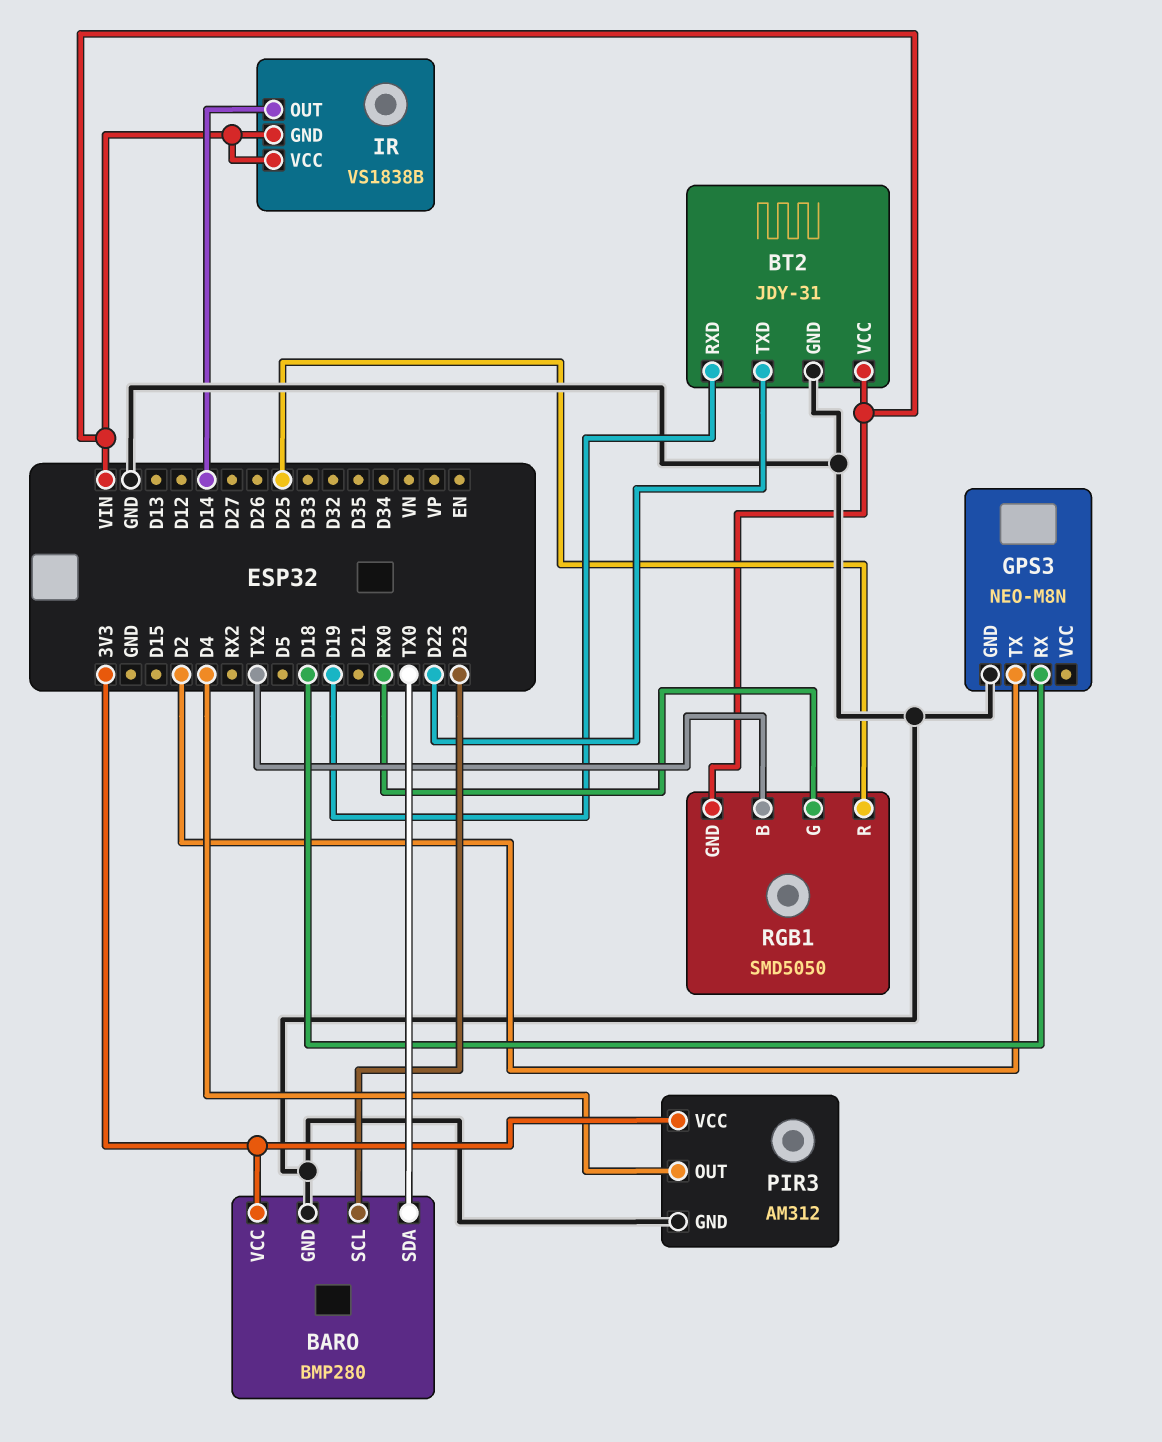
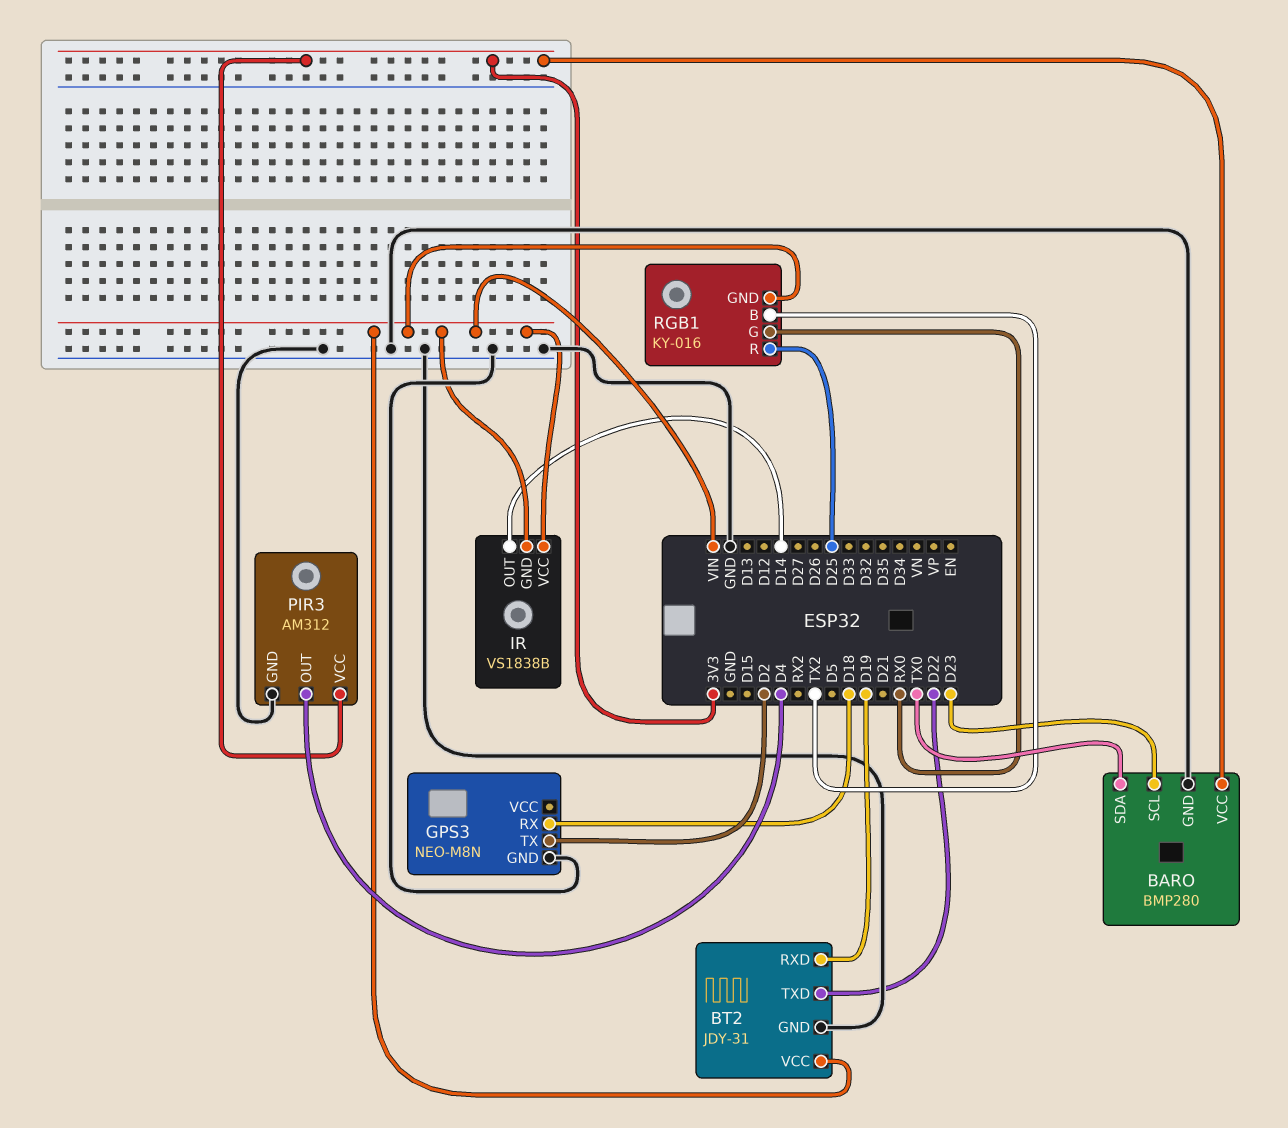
RGB1: SMD5050 -> KY-016

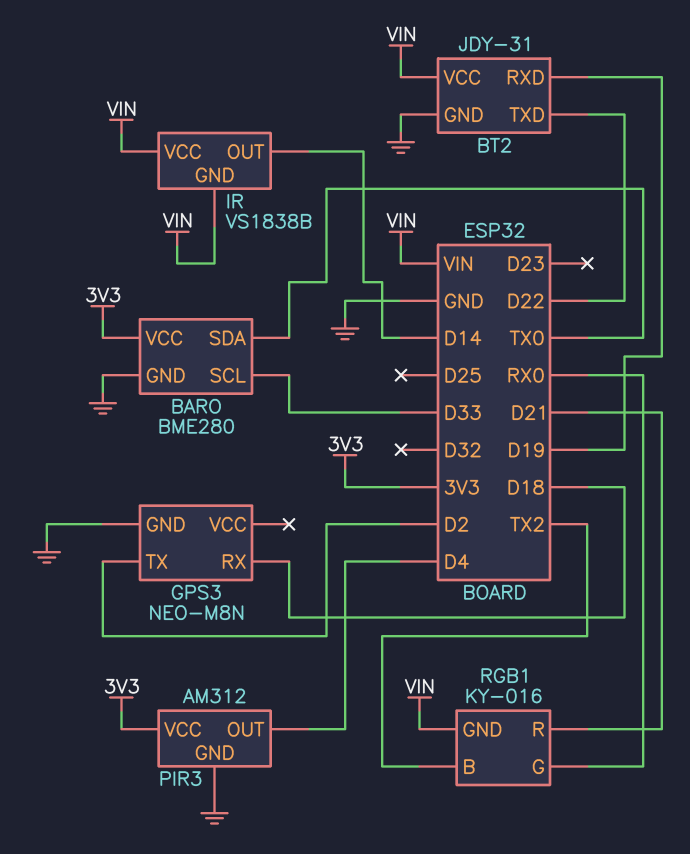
BARO: BMP280 -> BME280
BARO pin SCL: D23 -> D33
RGB1 pin R: D25 -> D21

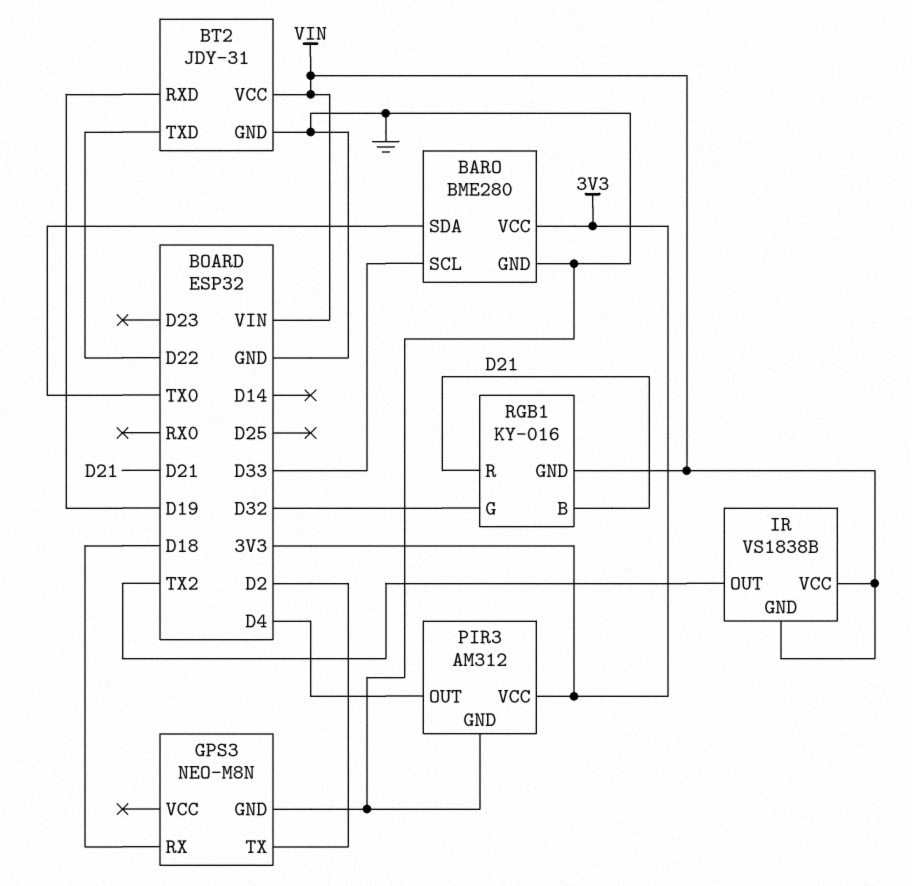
IR pin OUT: D14 -> TX2
RGB1 pin B: TX2 -> D21
RGB1 pin G: RX0 -> D32

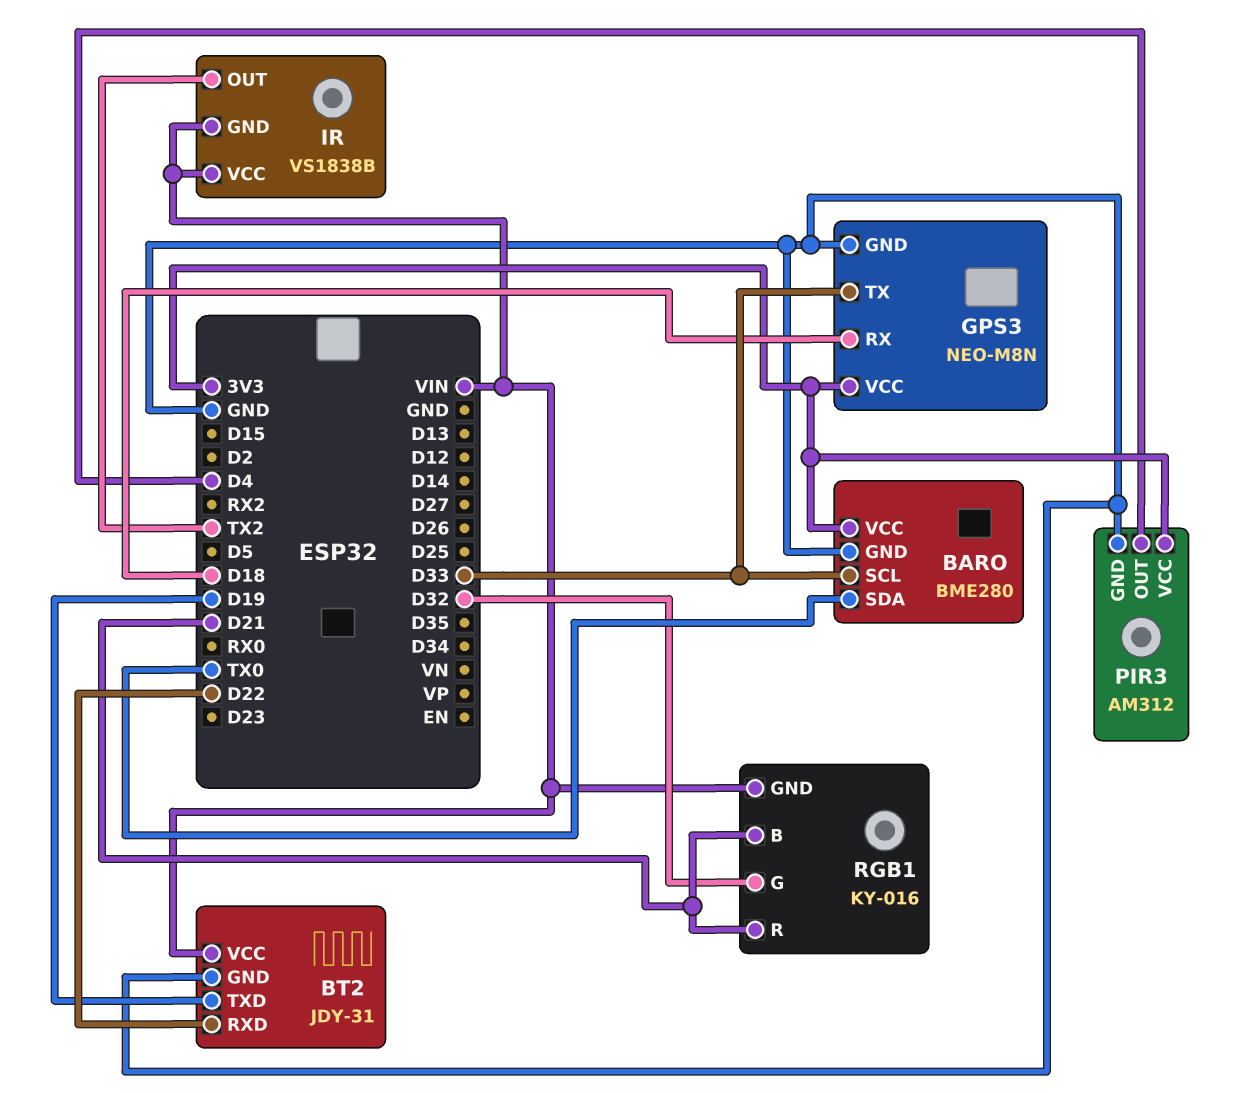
BT2 pin RXD: D19 -> D22
BT2 pin TXD: D22 -> D19
GPS3 pin TX: D2 -> D33
GPS3 pin VCC: none -> 3V3

